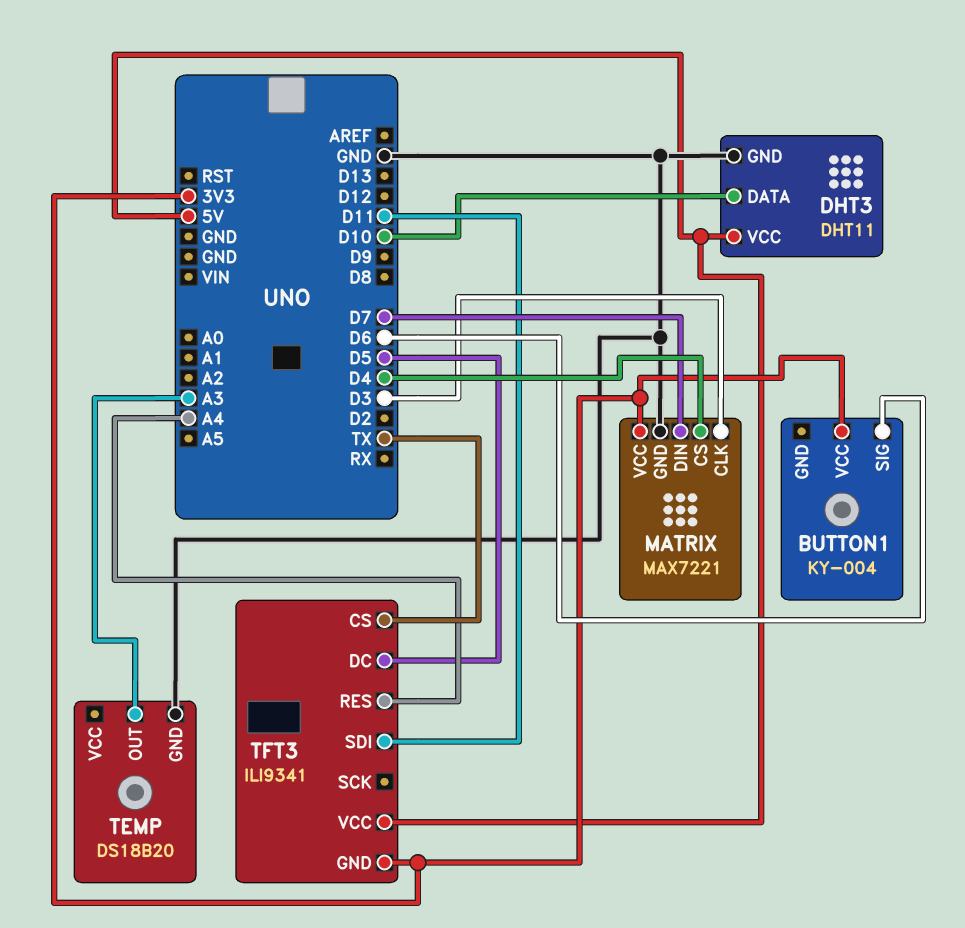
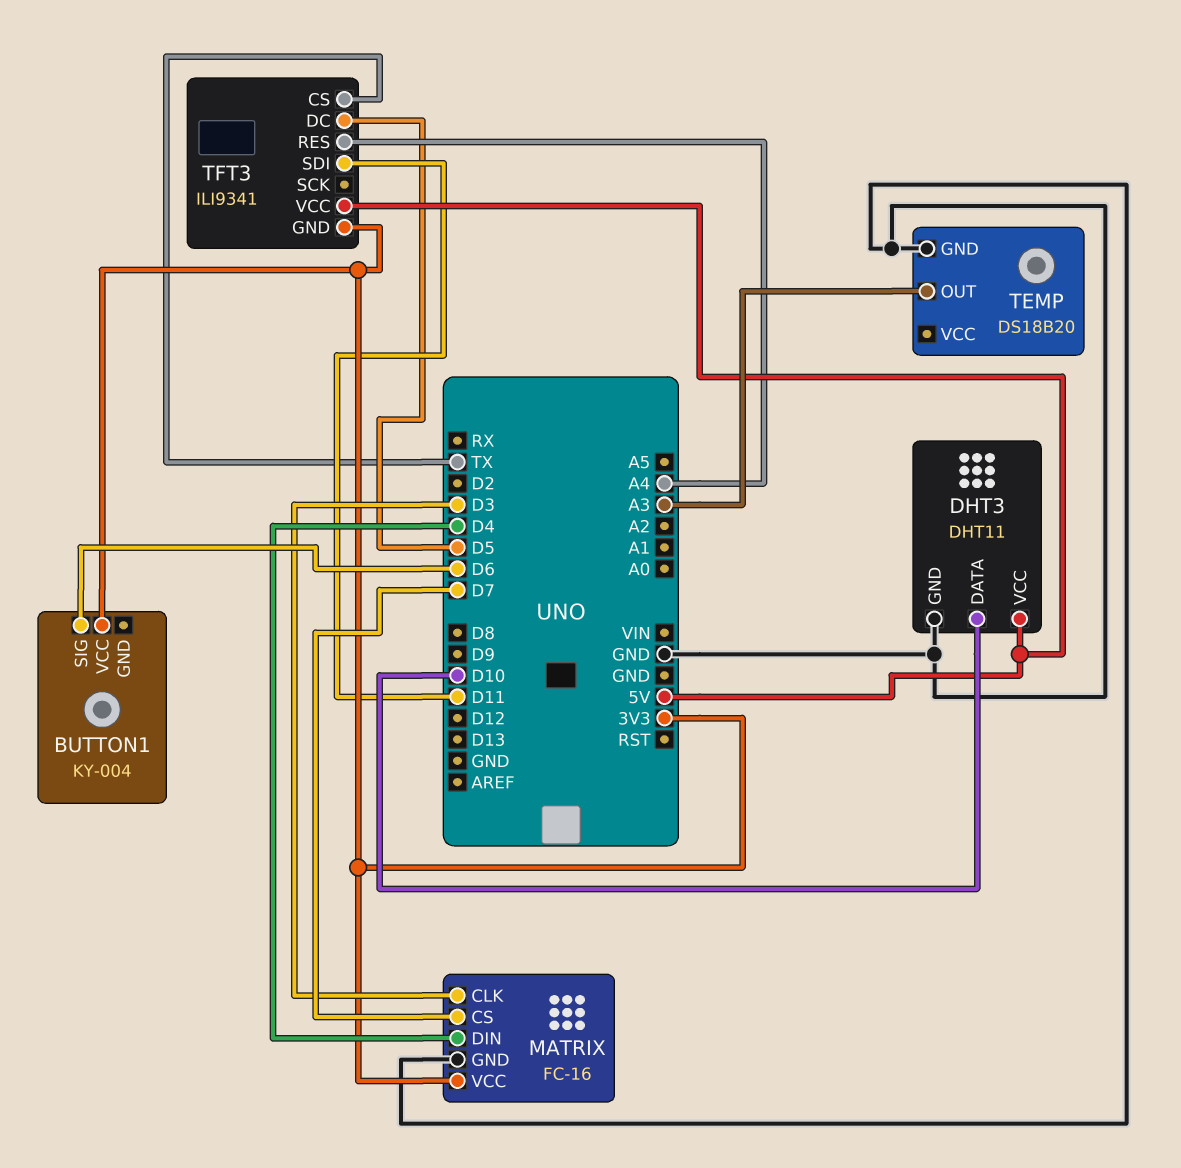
MATRIX: MAX7221 -> FC-16
MATRIX pin CS: D4 -> D7
MATRIX pin DIN: D7 -> D4

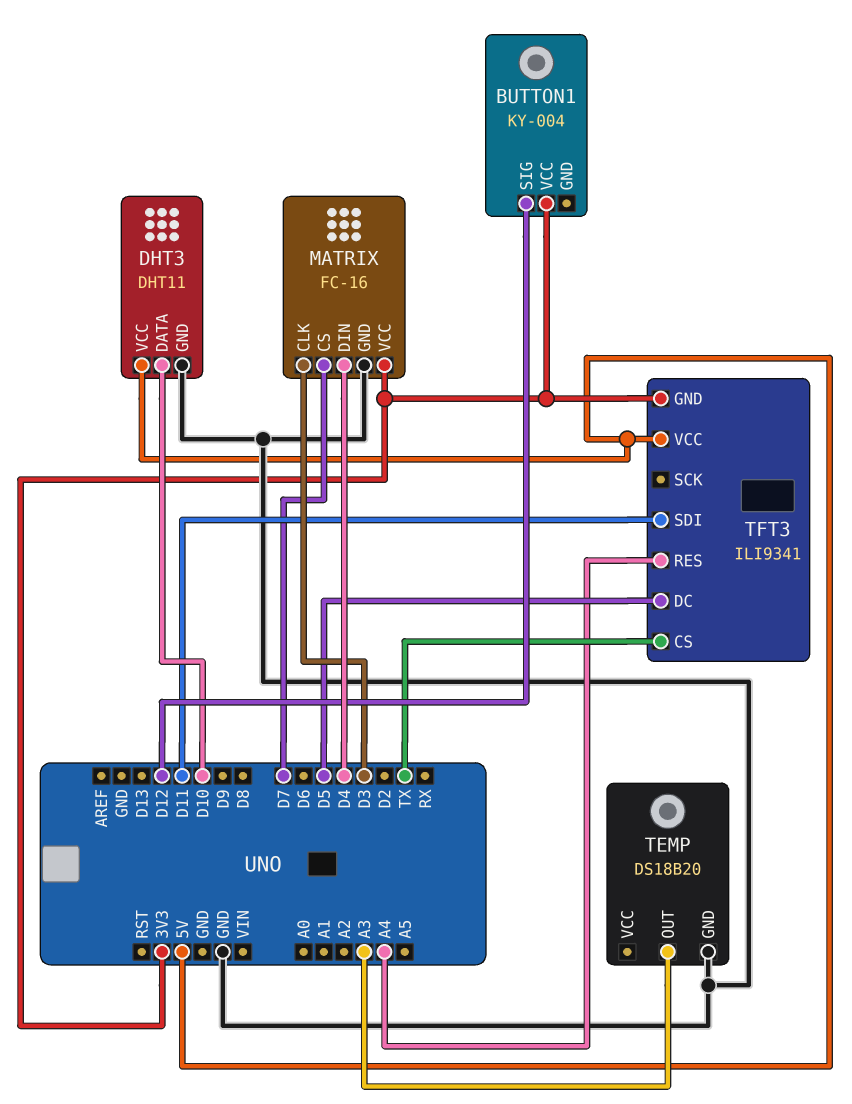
BUTTON1 pin SIG: D6 -> D12

